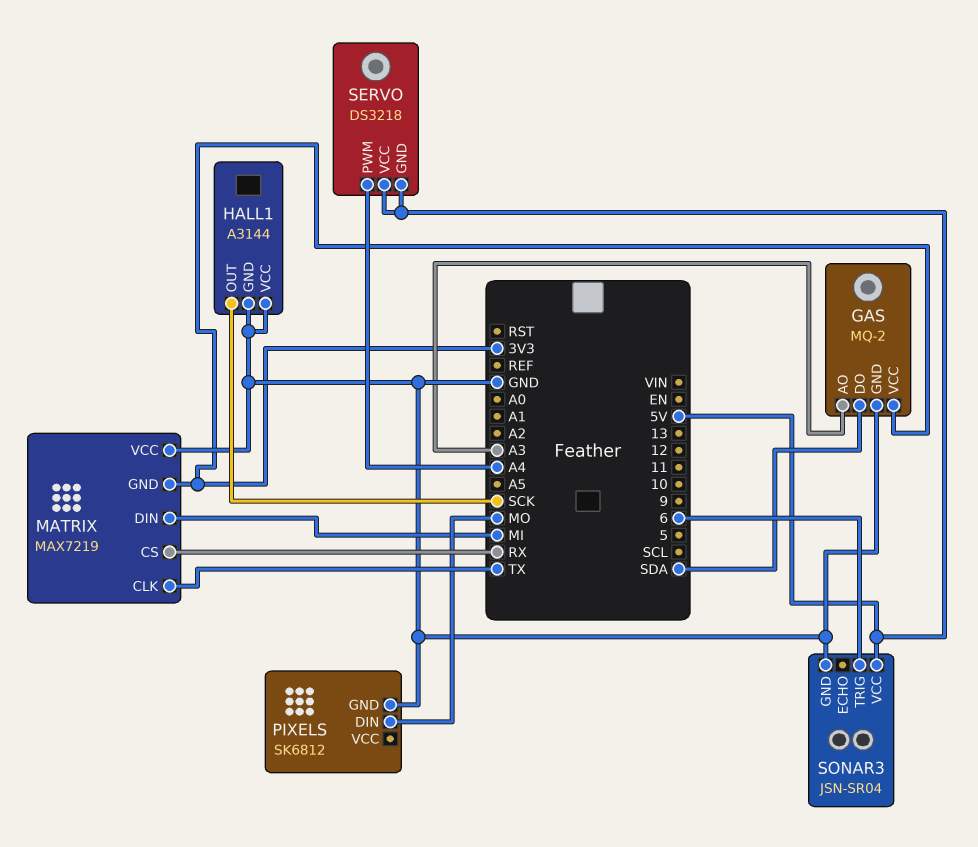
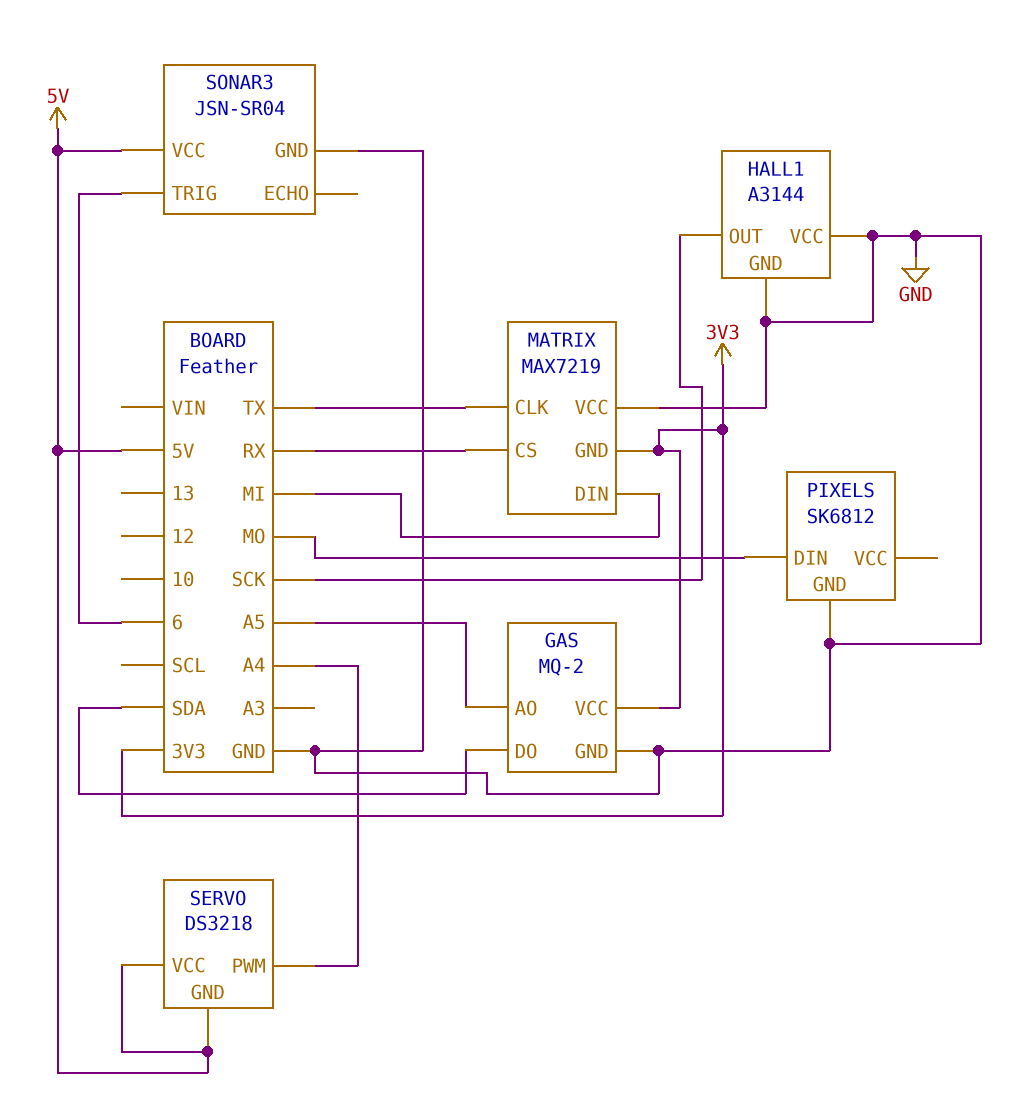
GAS pin AO: A3 -> A5

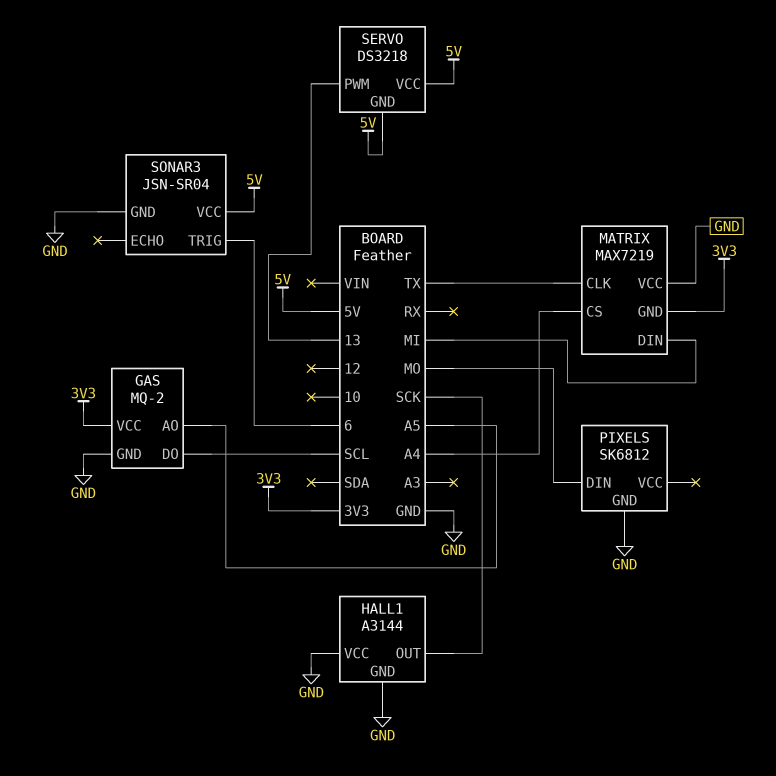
GAS pin DO: SDA -> SCL
MATRIX pin CS: RX -> A4
SERVO pin PWM: A4 -> 13

